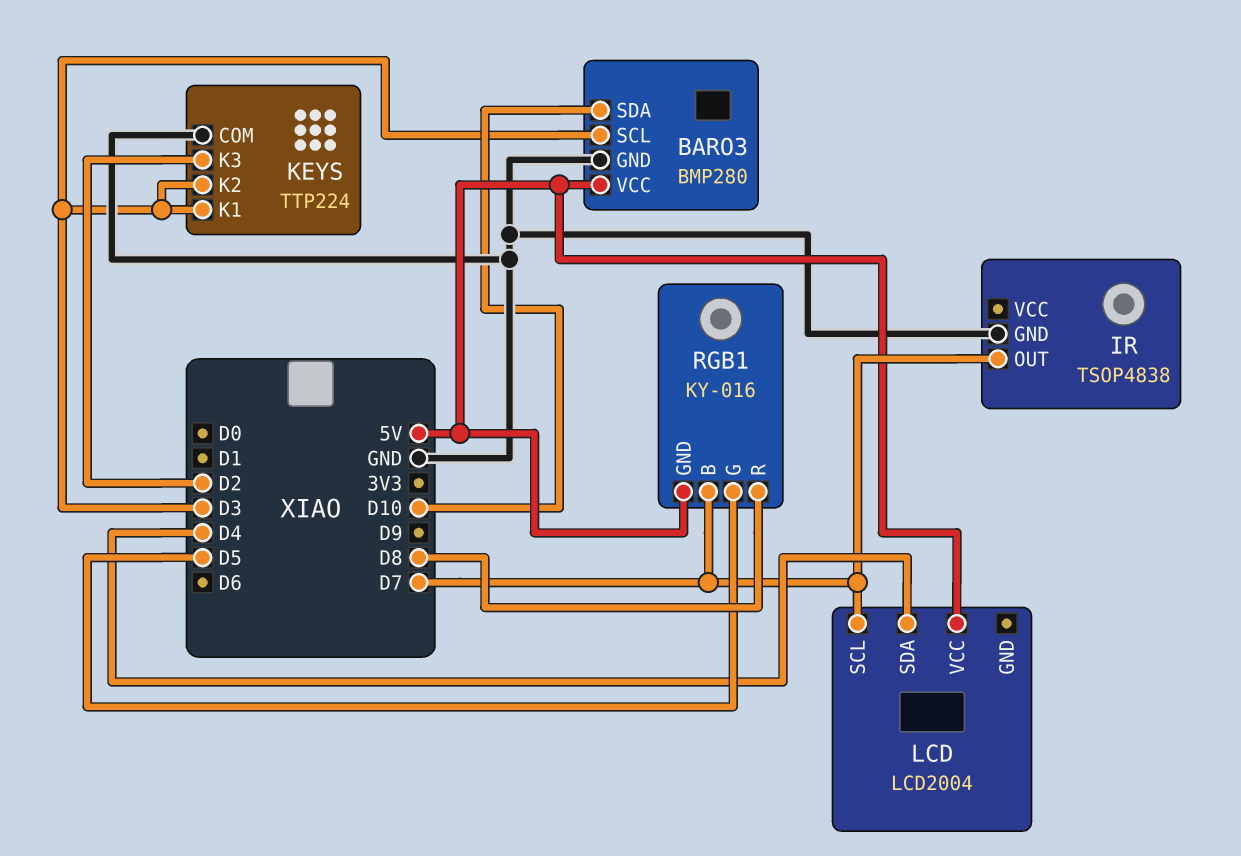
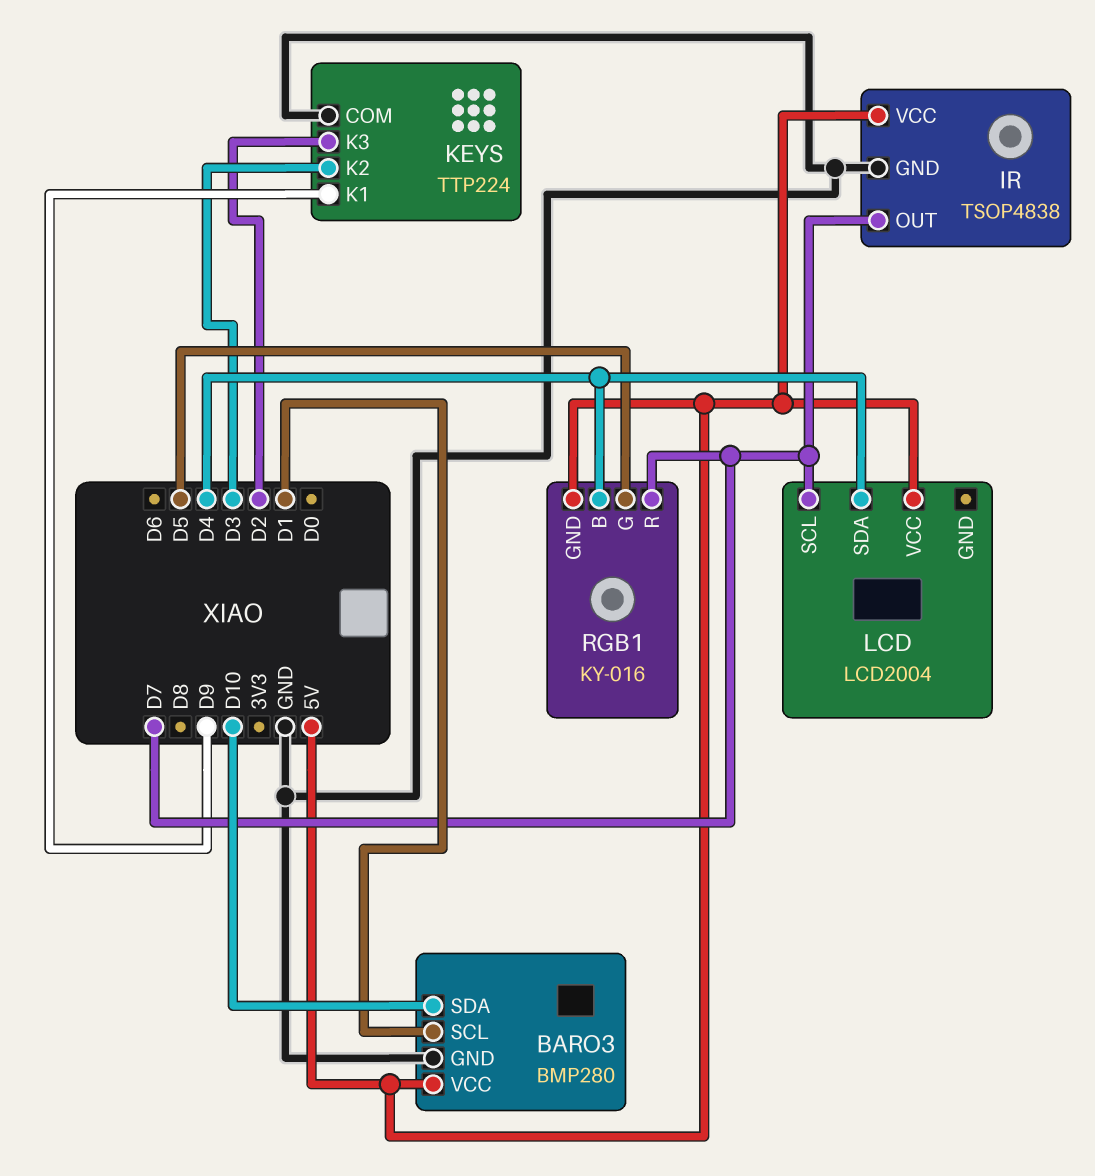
BARO3 pin SCL: D3 -> D1
IR pin VCC: none -> 5V
KEYS pin K1: D3 -> D9
RGB1 pin B: D7 -> D4
RGB1 pin R: D8 -> D7

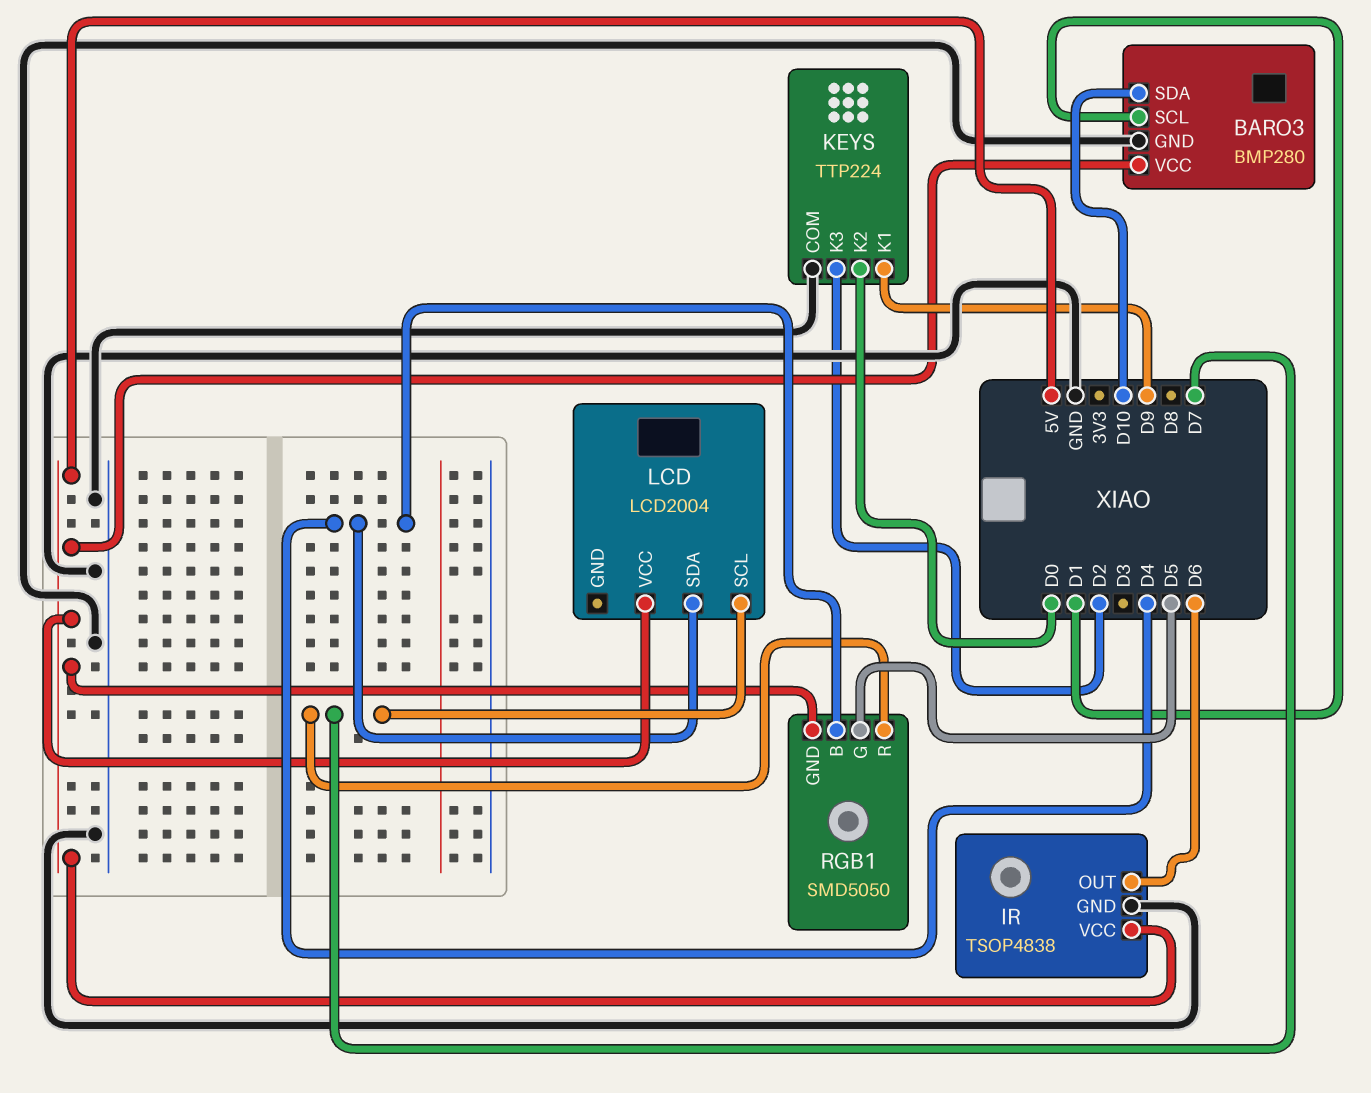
IR pin OUT: D7 -> D6
KEYS pin K2: D3 -> D0
RGB1: KY-016 -> SMD5050

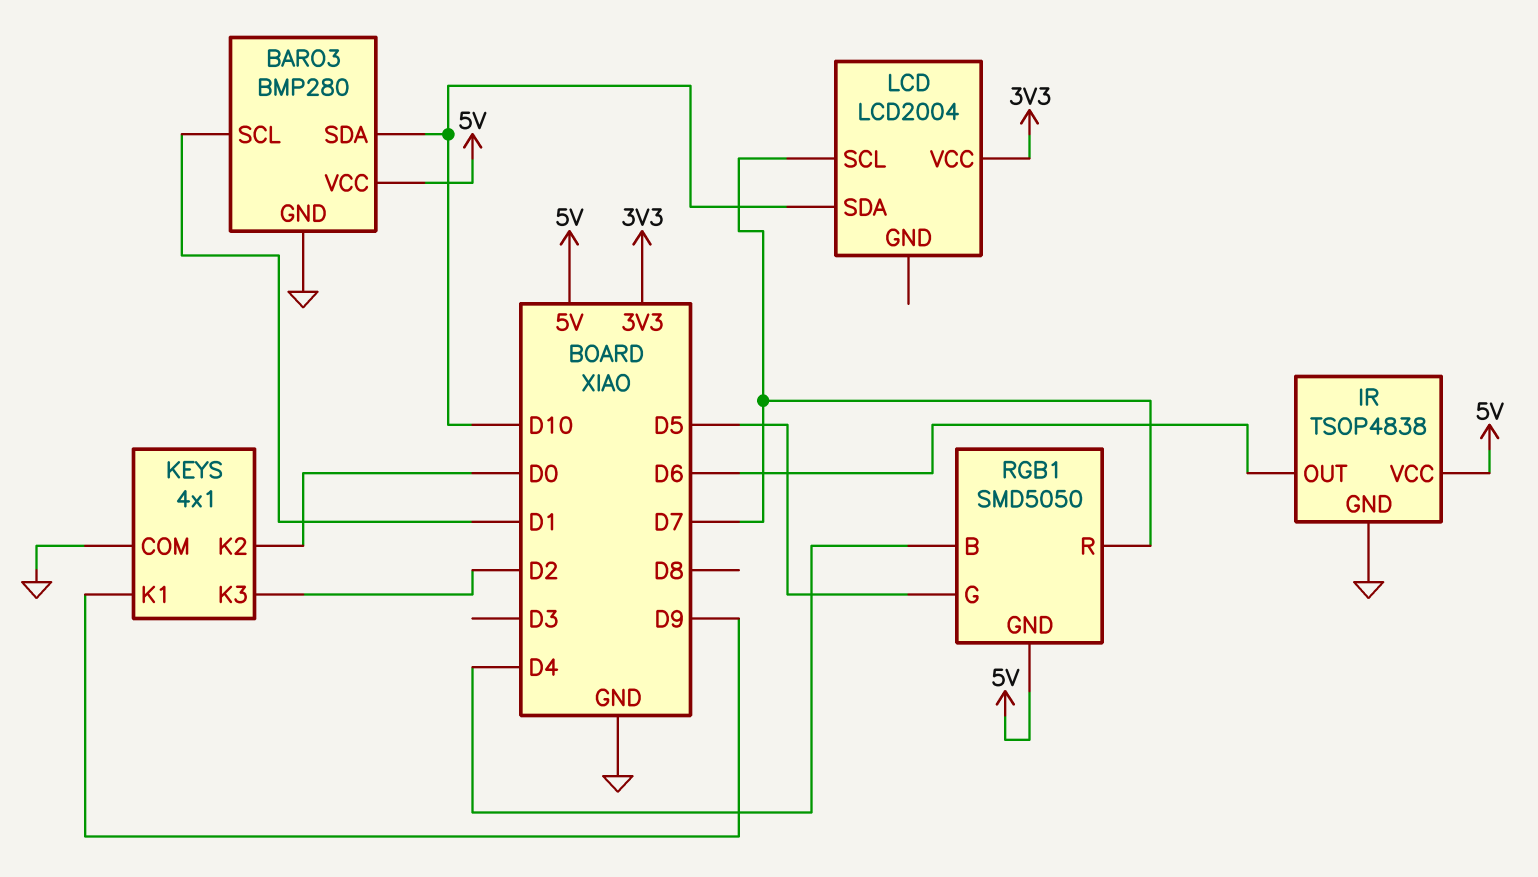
KEYS: TTP224 -> 4x1
LCD pin SDA: D4 -> D10
LCD pin VCC: 5V -> 3V3

